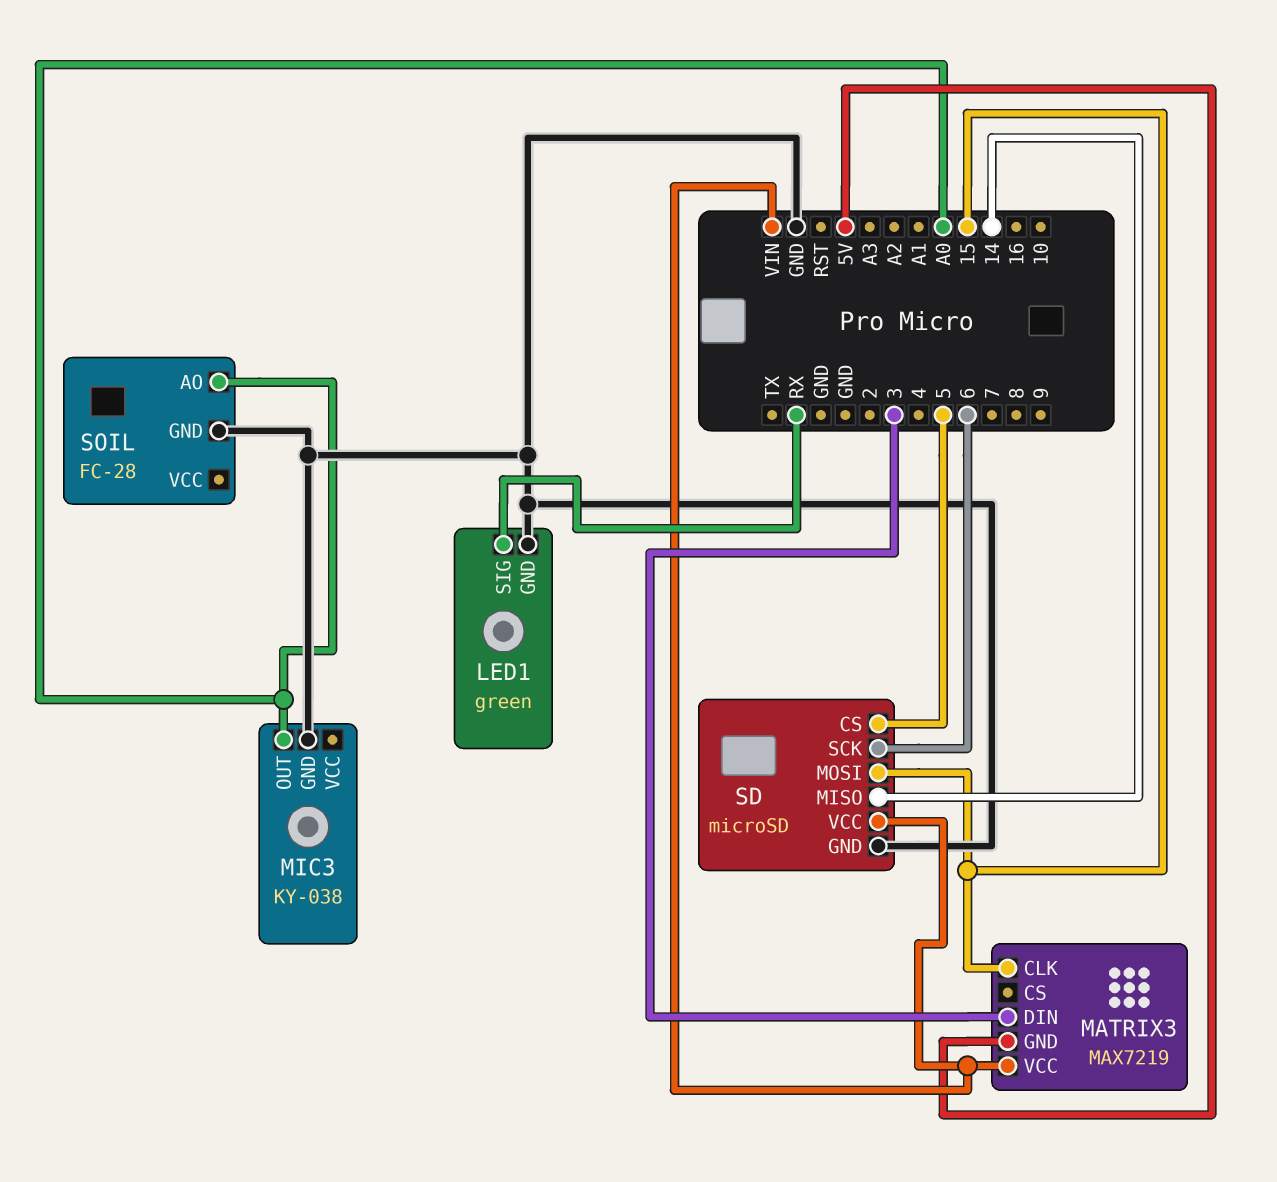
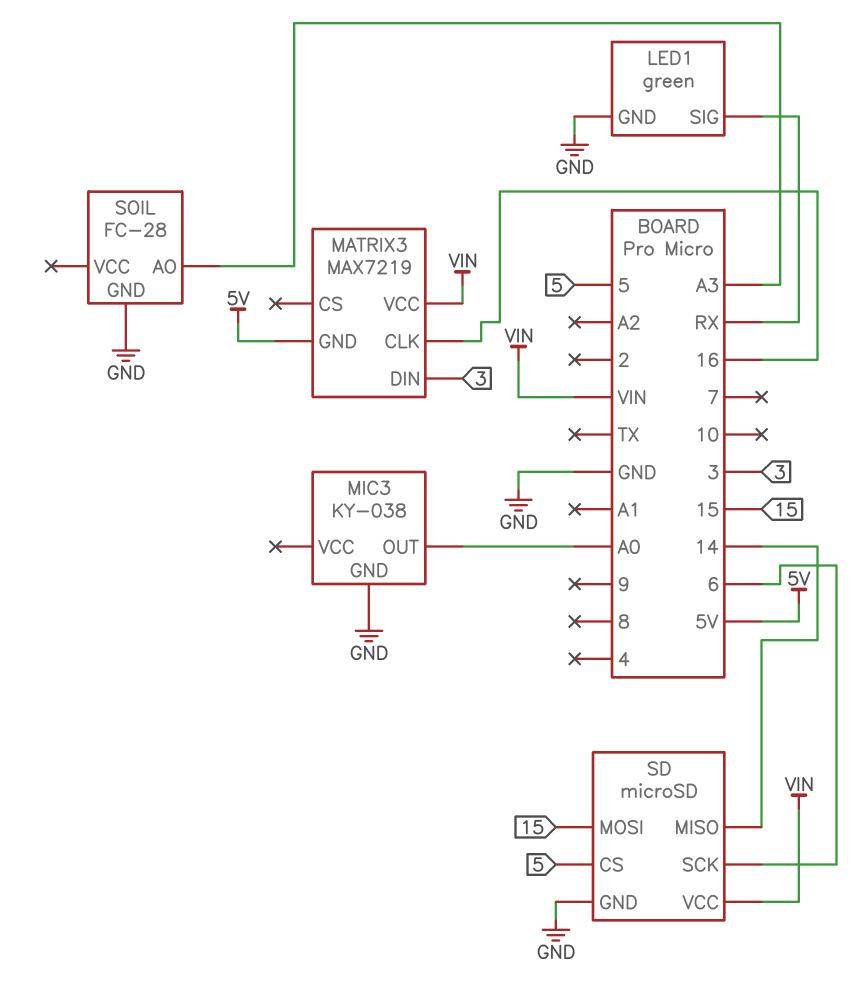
MATRIX3 pin CLK: 15 -> 16
SOIL pin AO: A0 -> A3

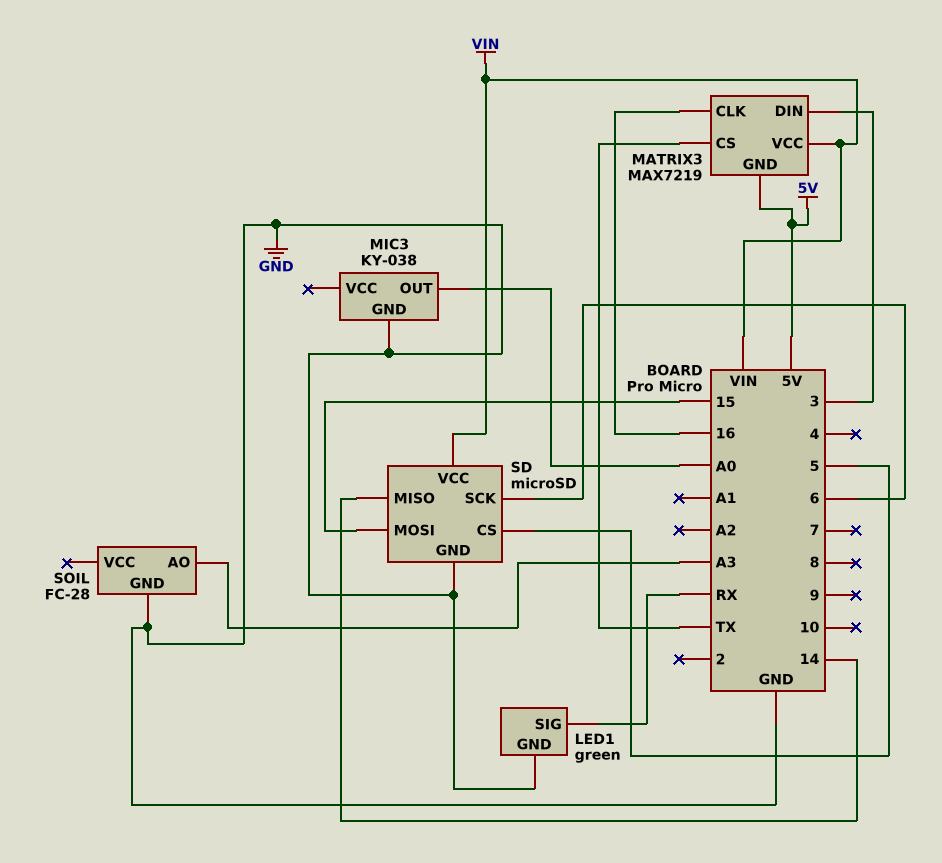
MATRIX3 pin CS: none -> TX

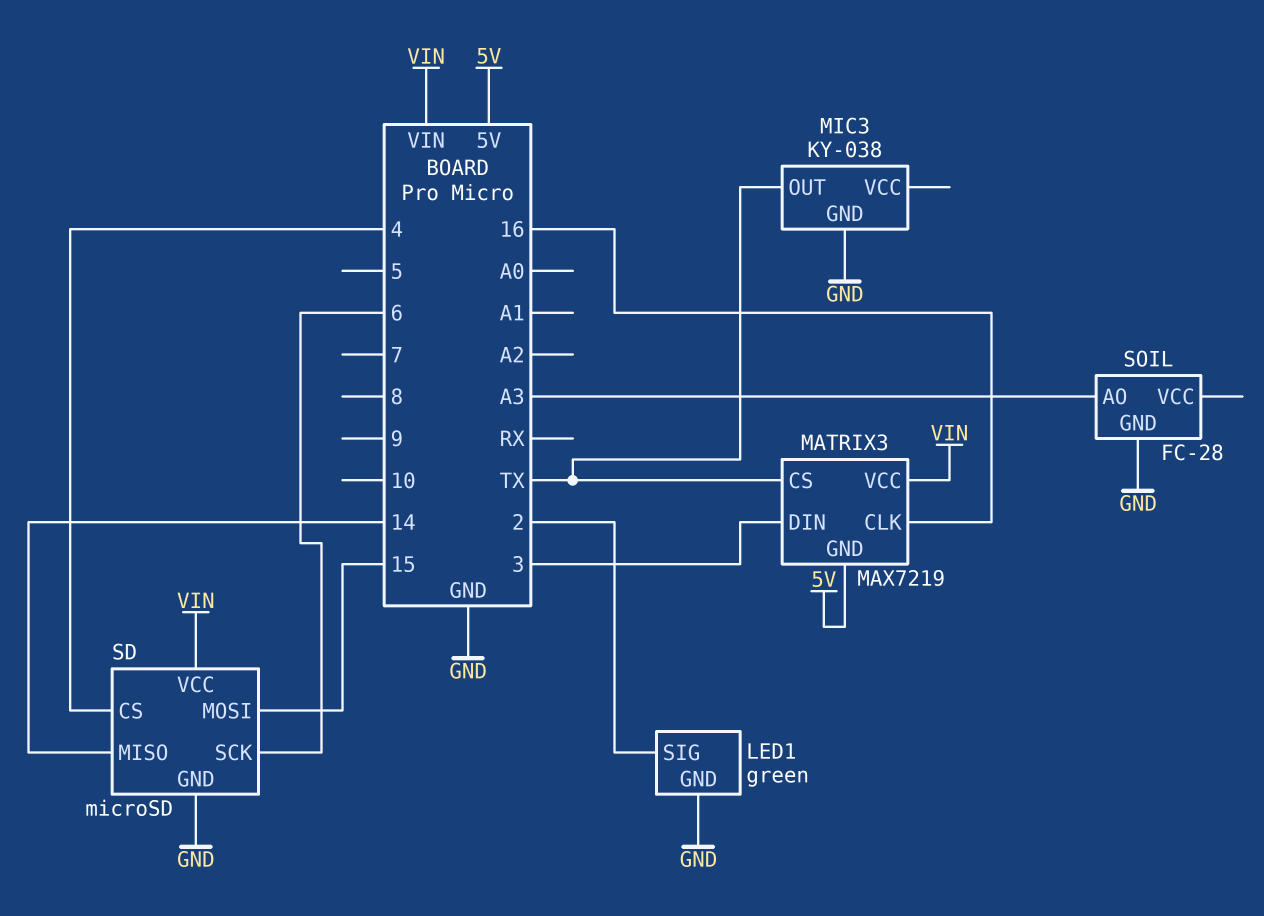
LED1 pin SIG: RX -> 2
MIC3 pin OUT: A0 -> TX
SD pin CS: 5 -> 4

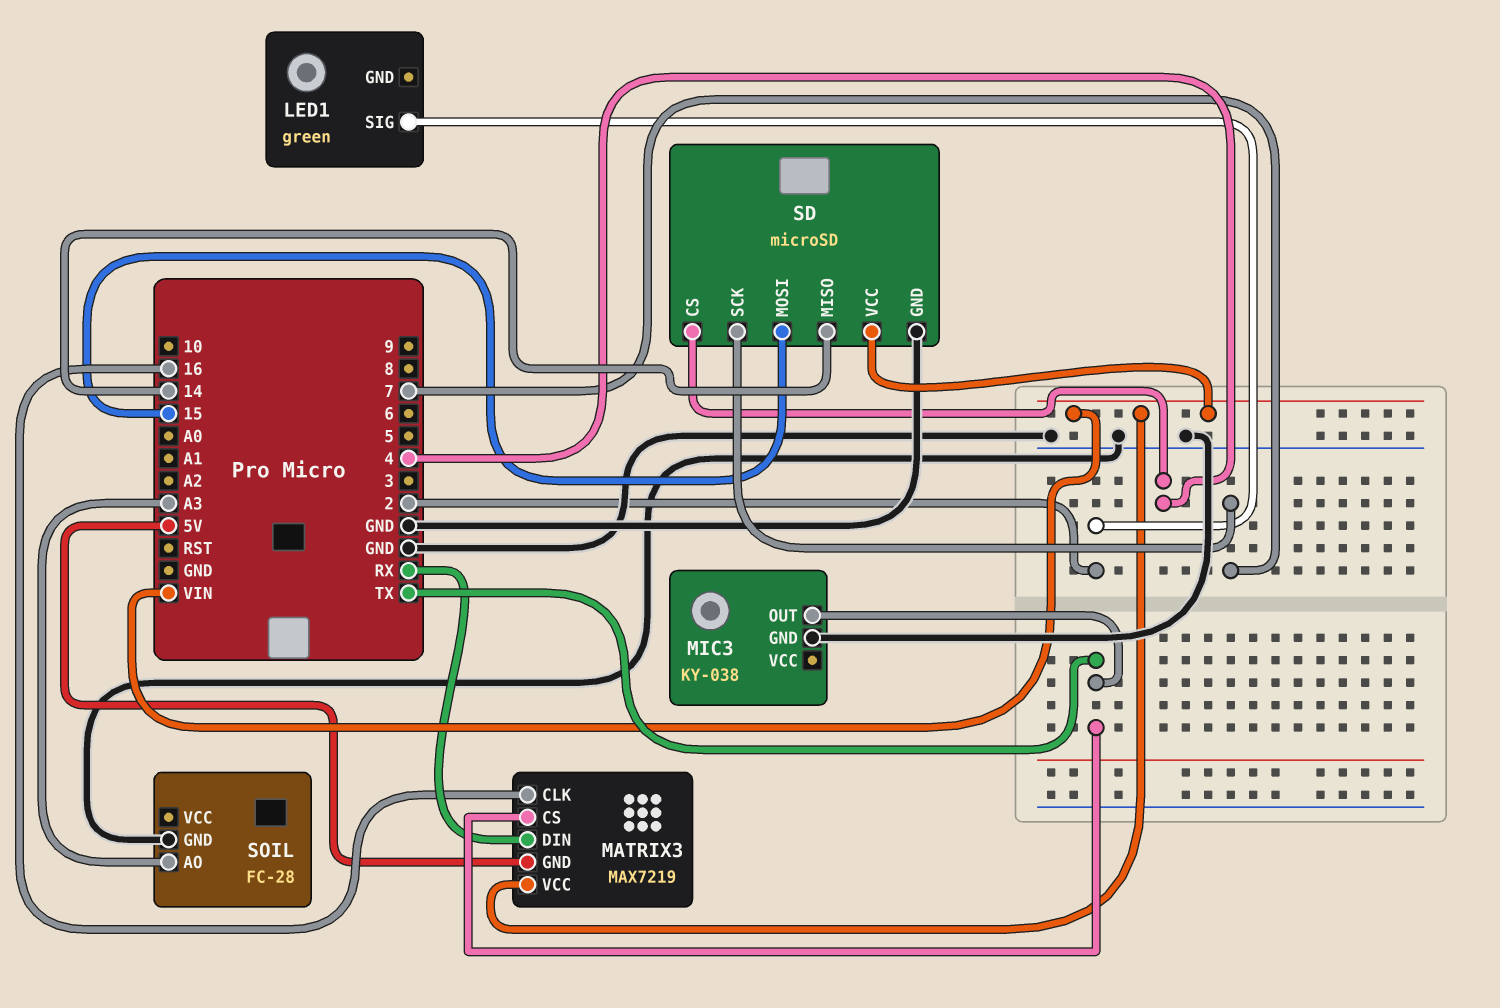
LED1 pin GND: GND -> none
MATRIX3 pin DIN: 3 -> RX
SD pin SCK: 6 -> 7

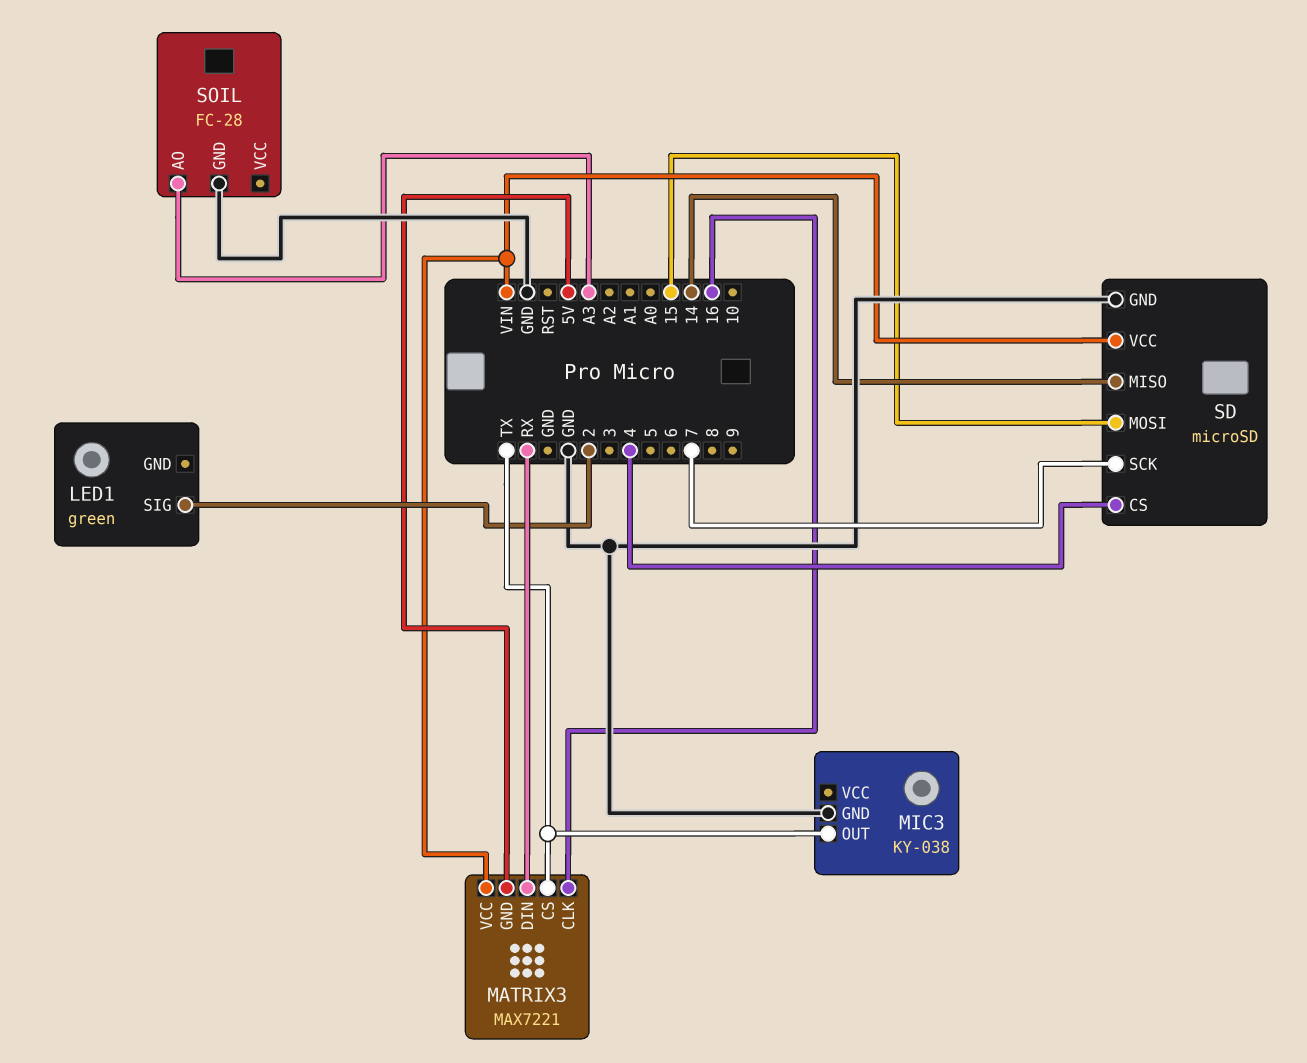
MATRIX3: MAX7219 -> MAX7221

